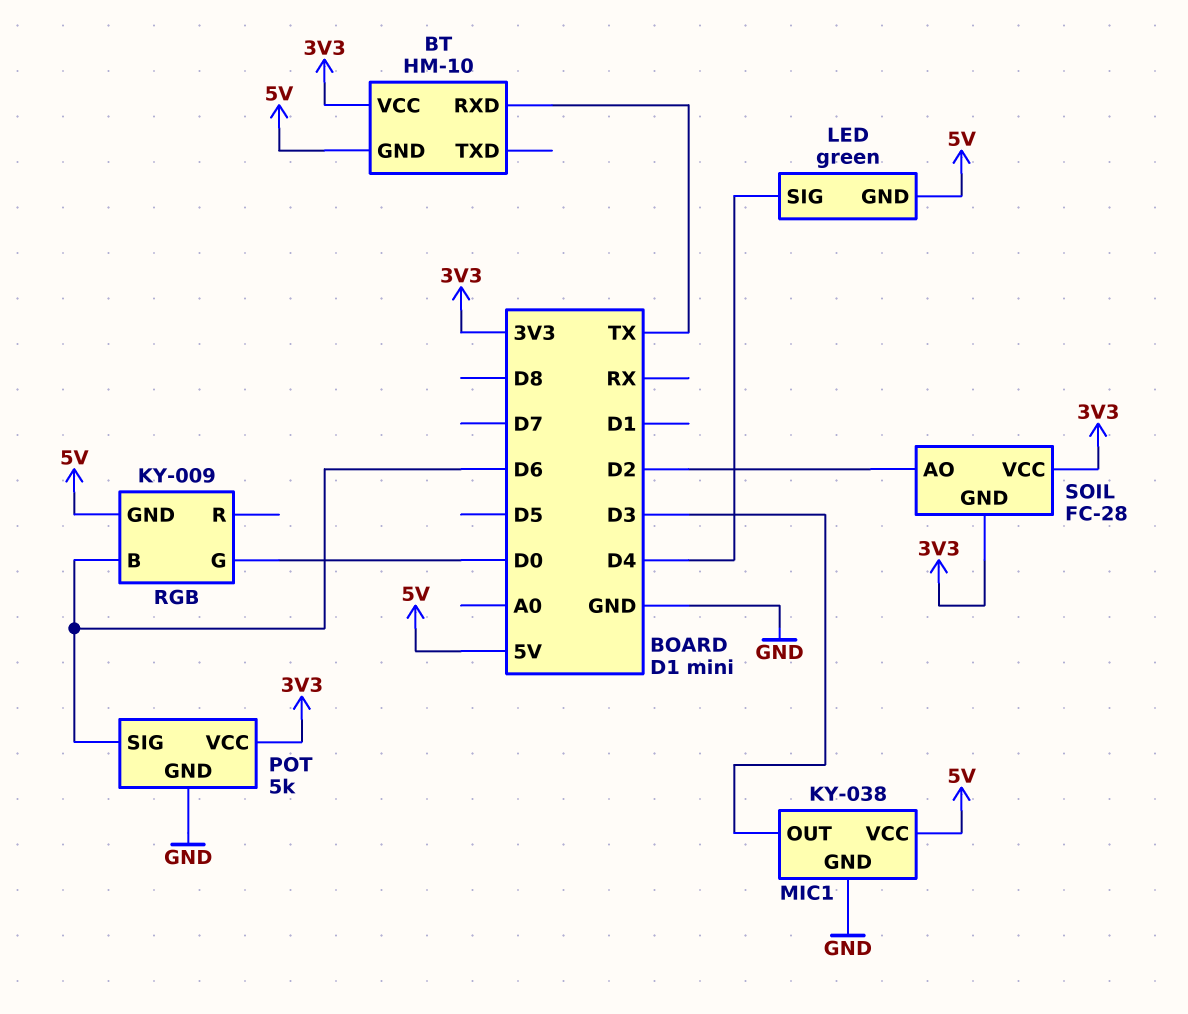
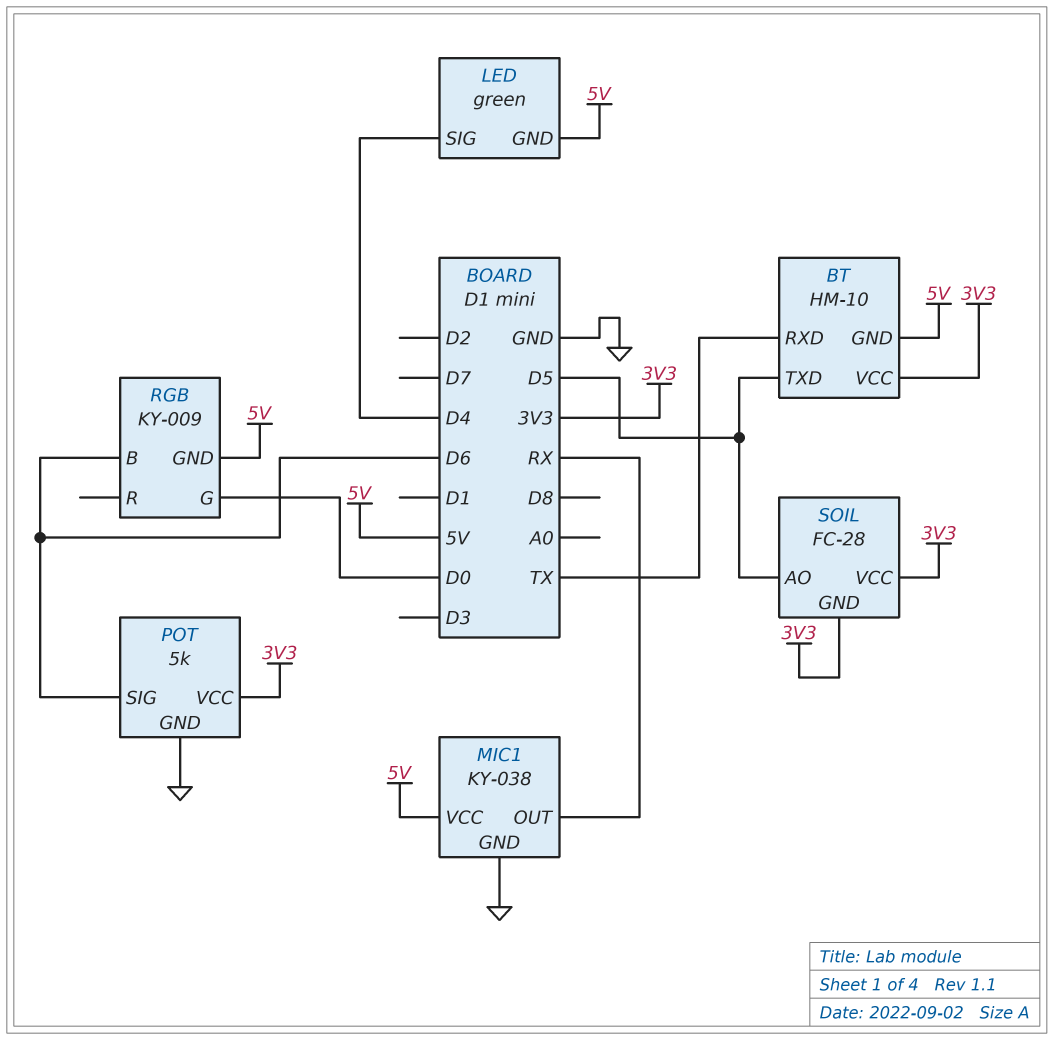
BT pin TXD: none -> D5
MIC1 pin OUT: D3 -> RX
SOIL pin AO: D2 -> D5

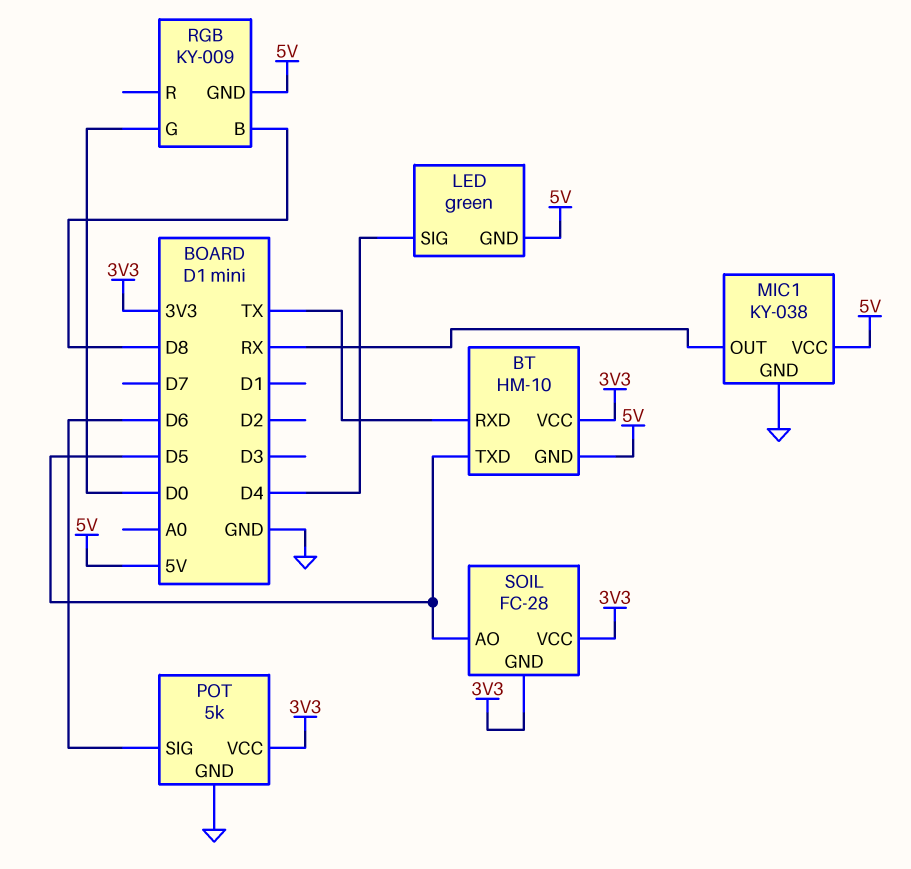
RGB pin B: D6 -> D8

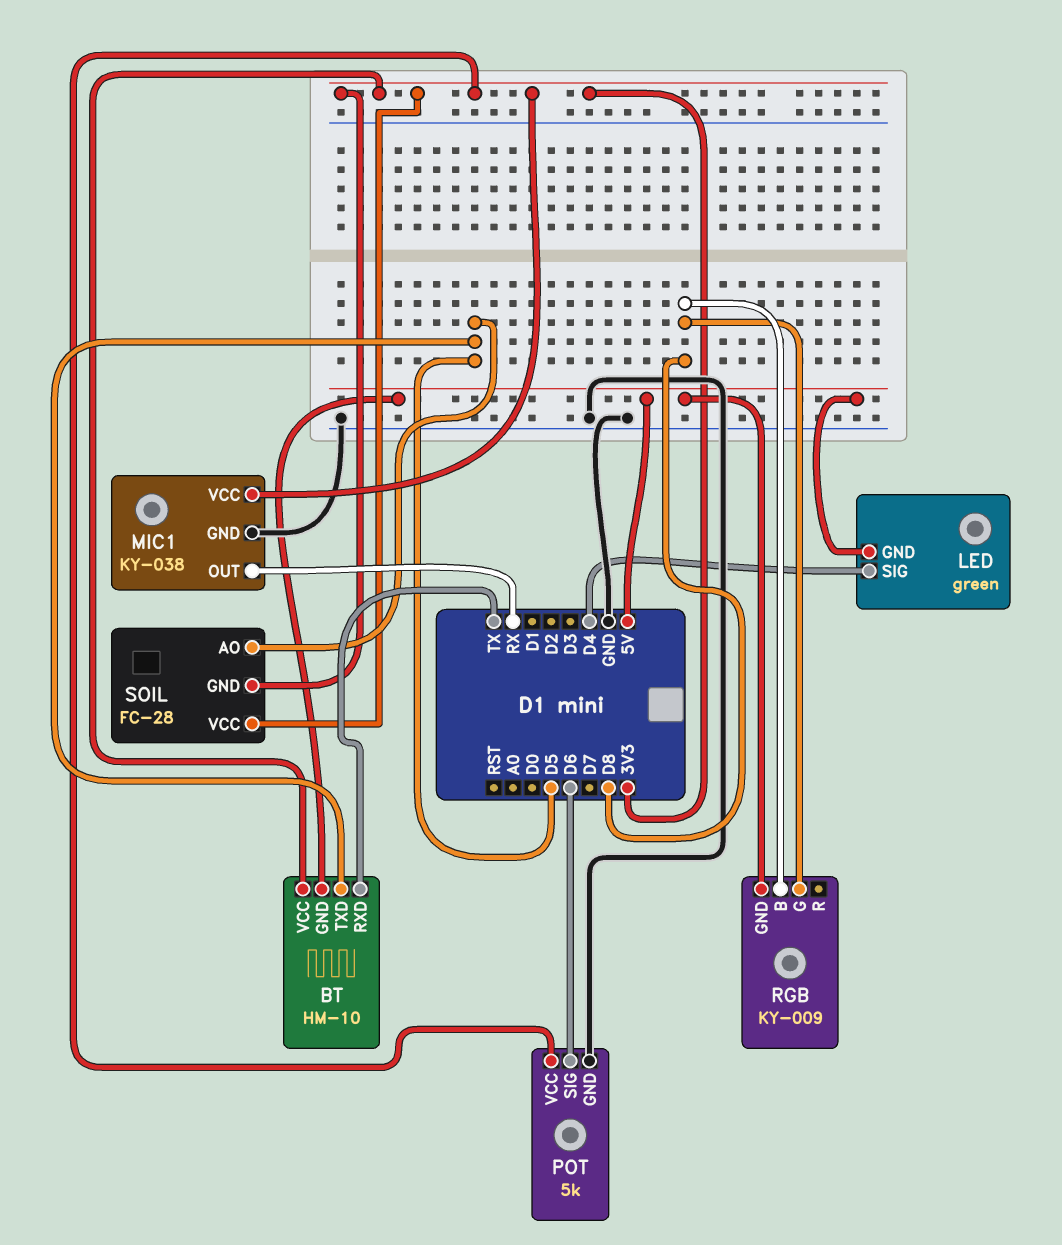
MIC1 pin VCC: 5V -> 3V3
RGB pin G: D0 -> D8

